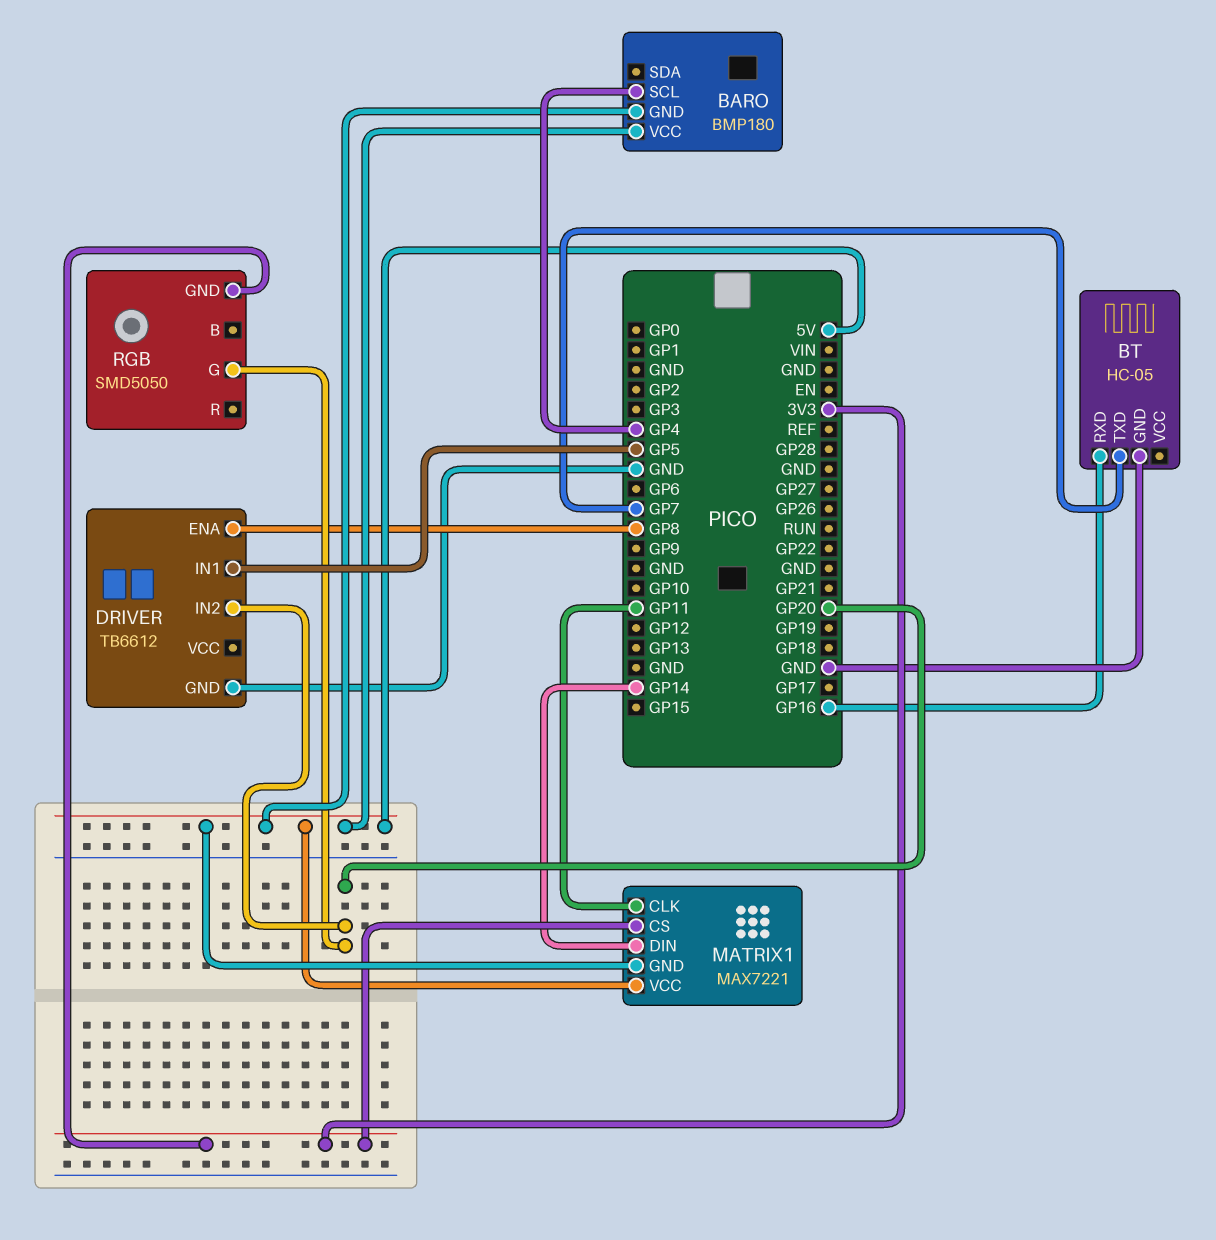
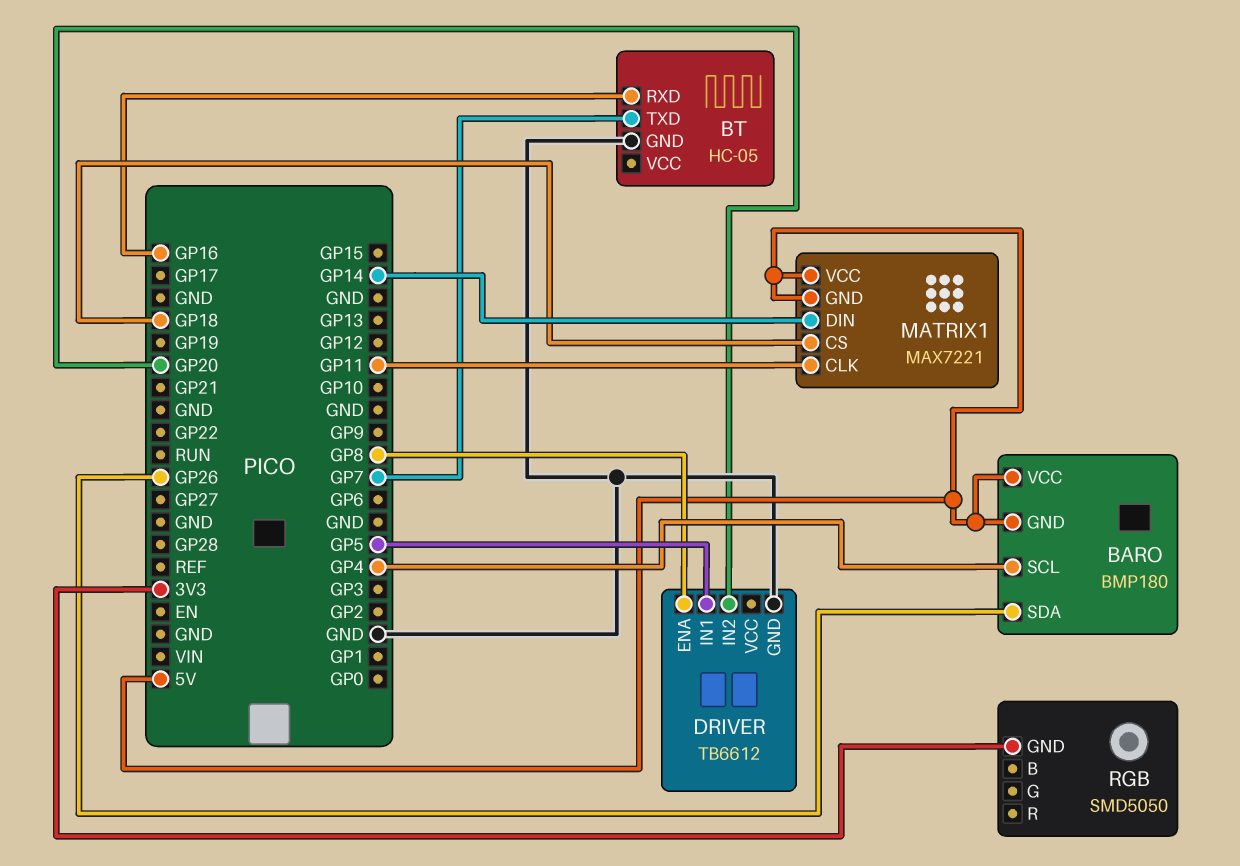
BARO pin SDA: none -> GP26
MATRIX1 pin CS: 3V3 -> GP18
RGB pin G: GP20 -> none

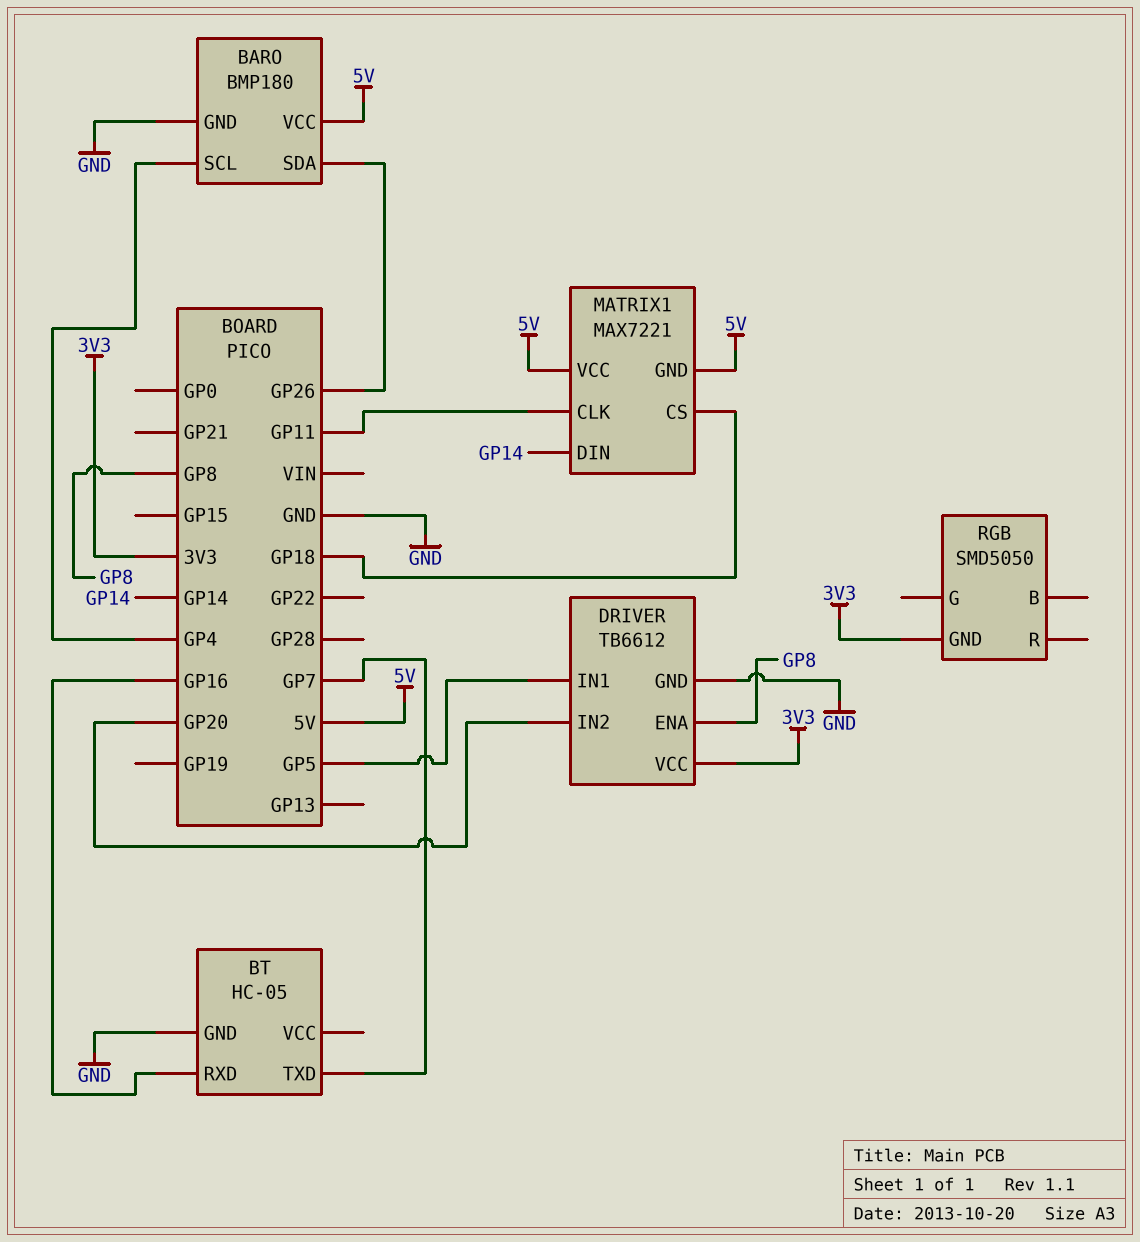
BARO pin GND: 5V -> GND
DRIVER pin VCC: none -> 3V3

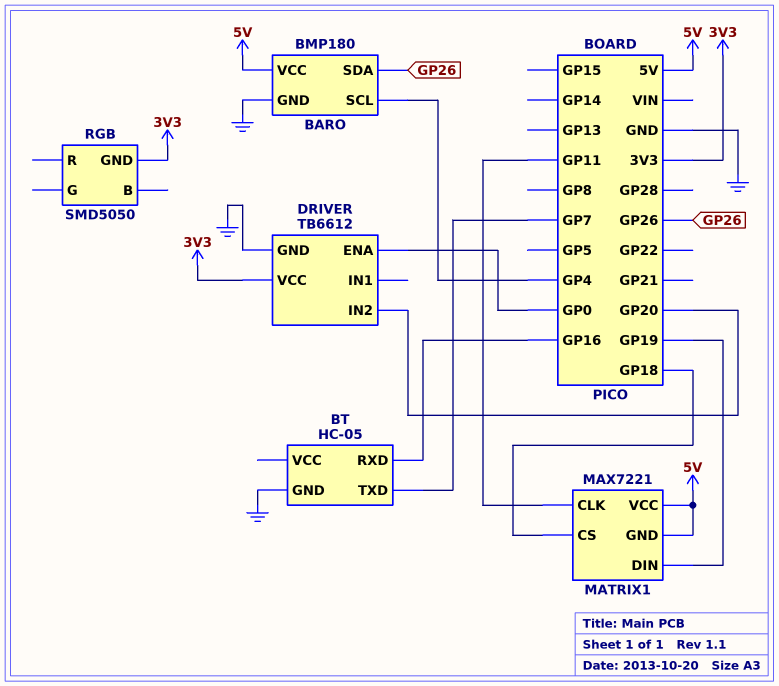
DRIVER pin ENA: GP8 -> GP0
DRIVER pin IN1: GP5 -> none
MATRIX1 pin DIN: GP14 -> GP19

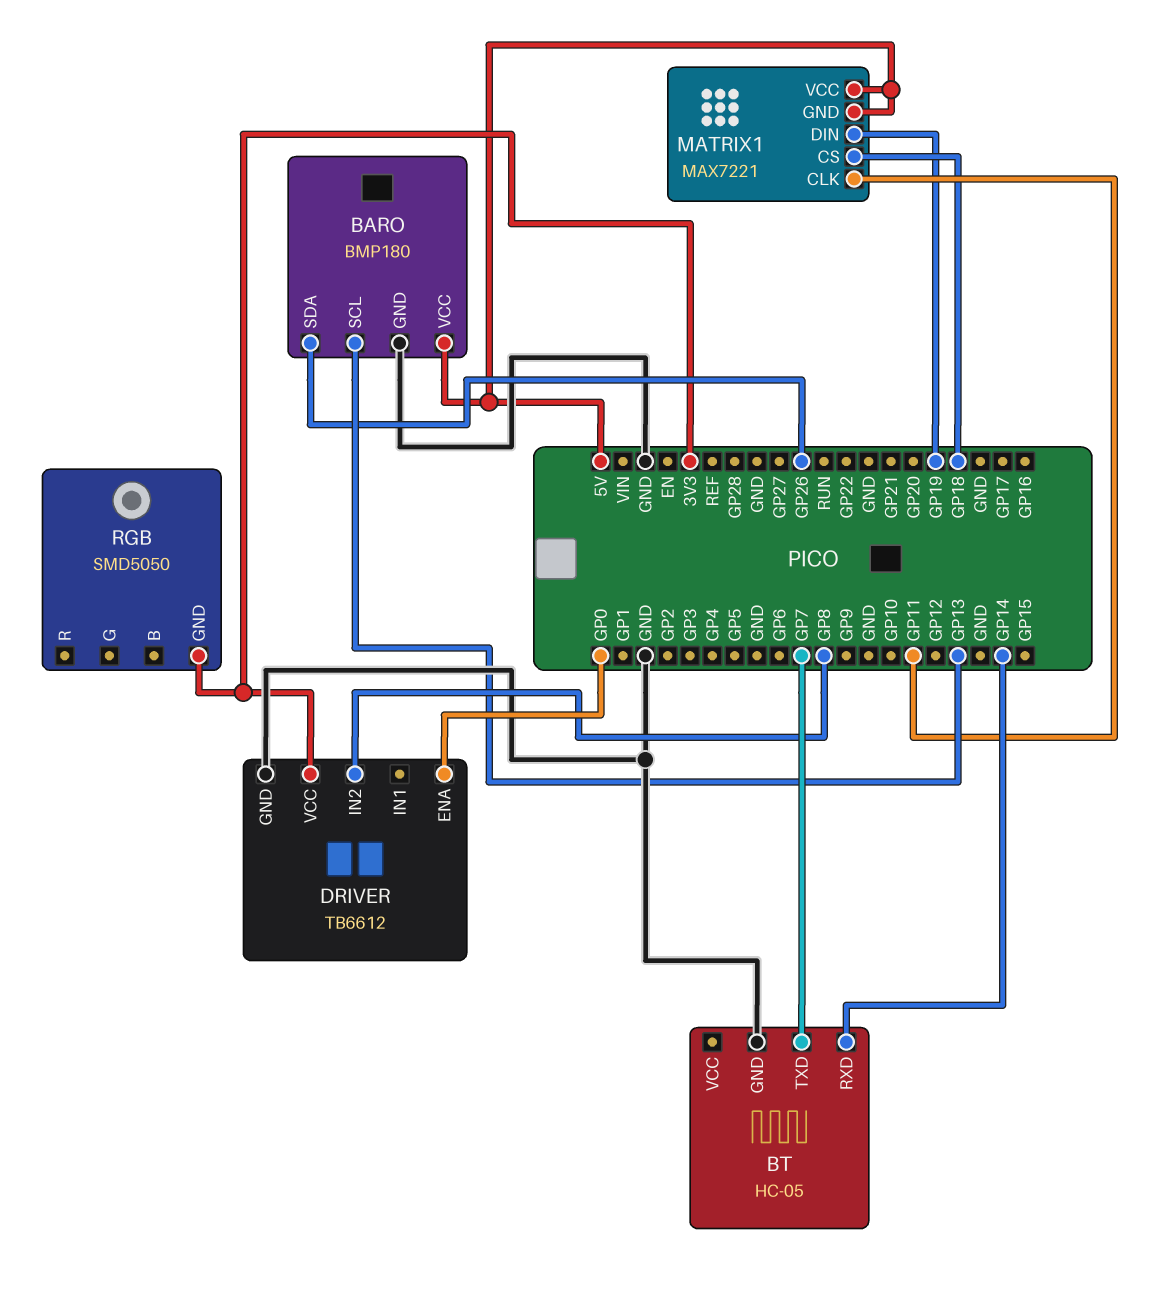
BARO pin SCL: GP4 -> GP13
BT pin RXD: GP16 -> GP14
DRIVER pin IN2: GP20 -> GP8

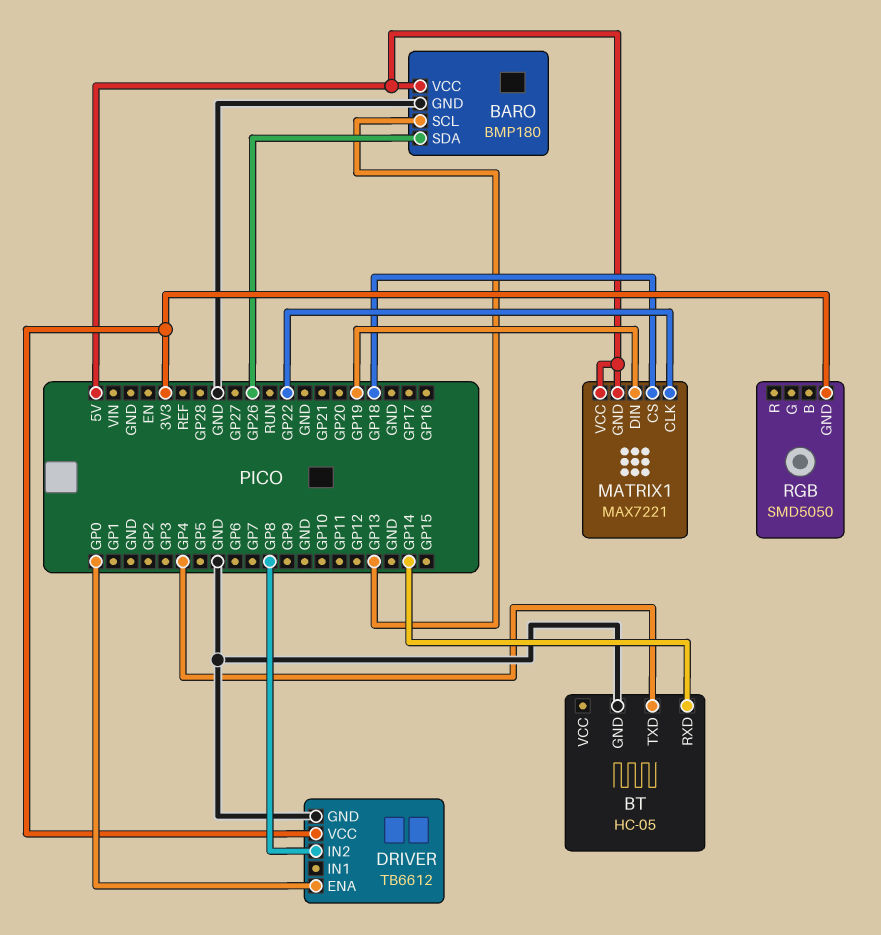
BT pin TXD: GP7 -> GP4
MATRIX1 pin CLK: GP11 -> GP22

